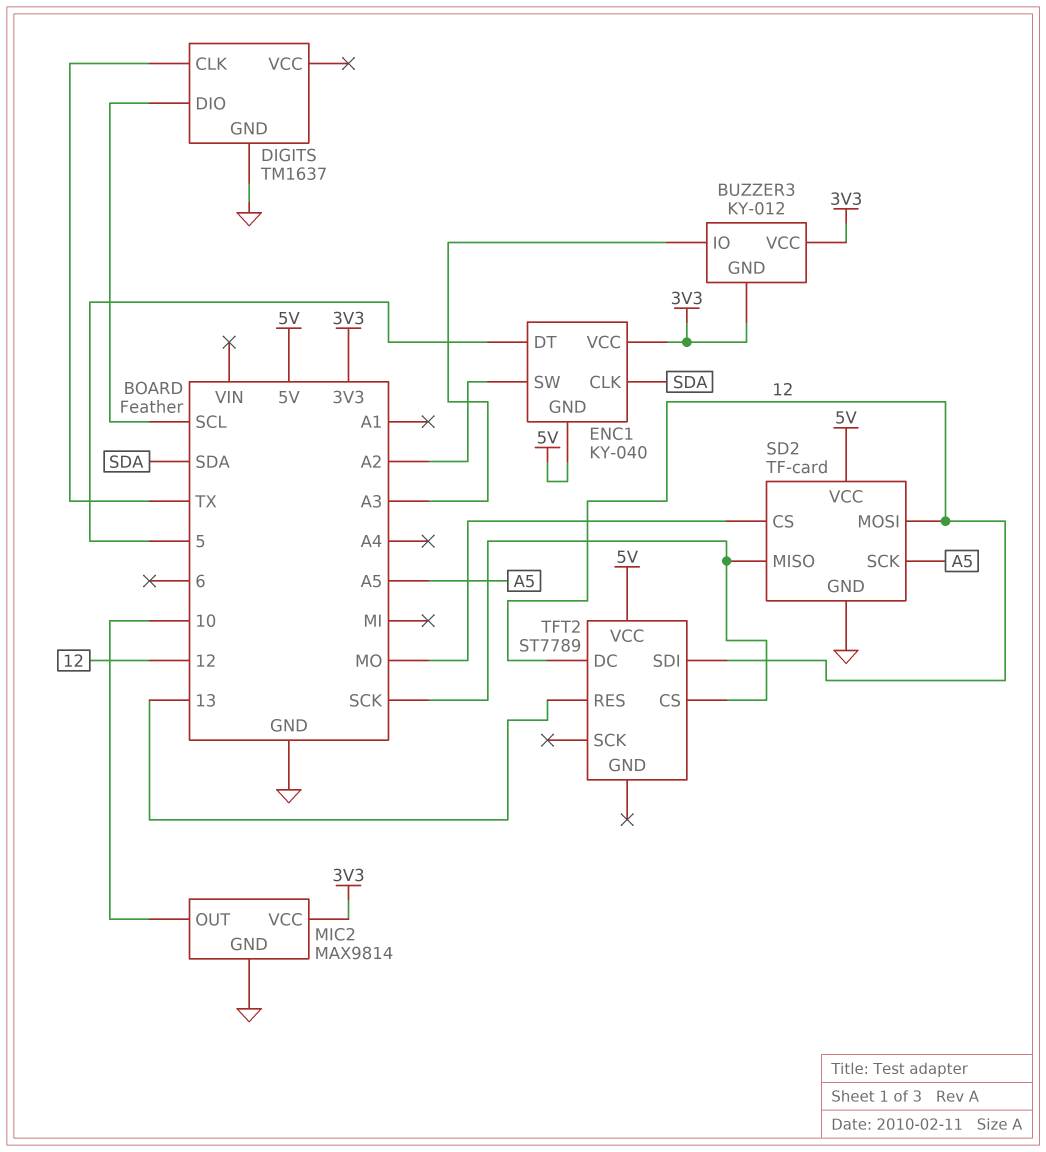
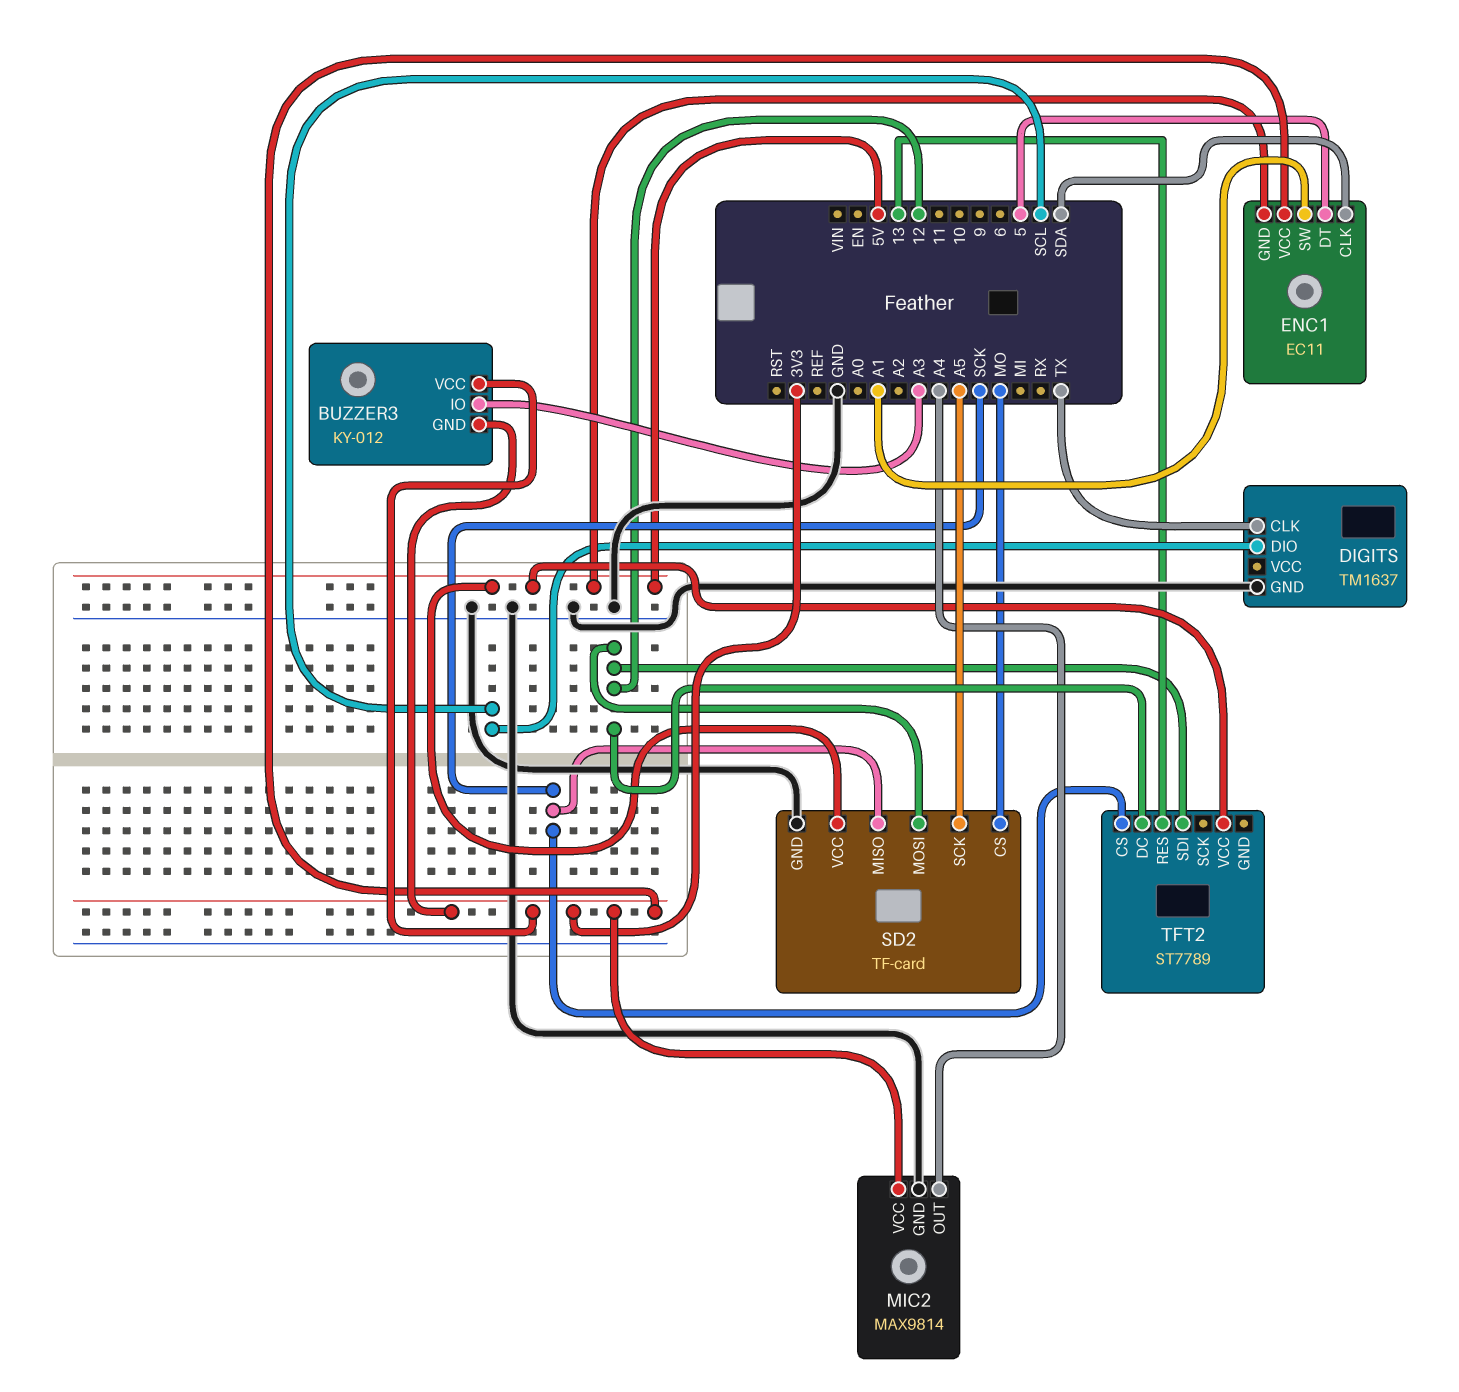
ENC1: KY-040 -> EC11
ENC1 pin SW: A2 -> A1
MIC2 pin OUT: 10 -> A4

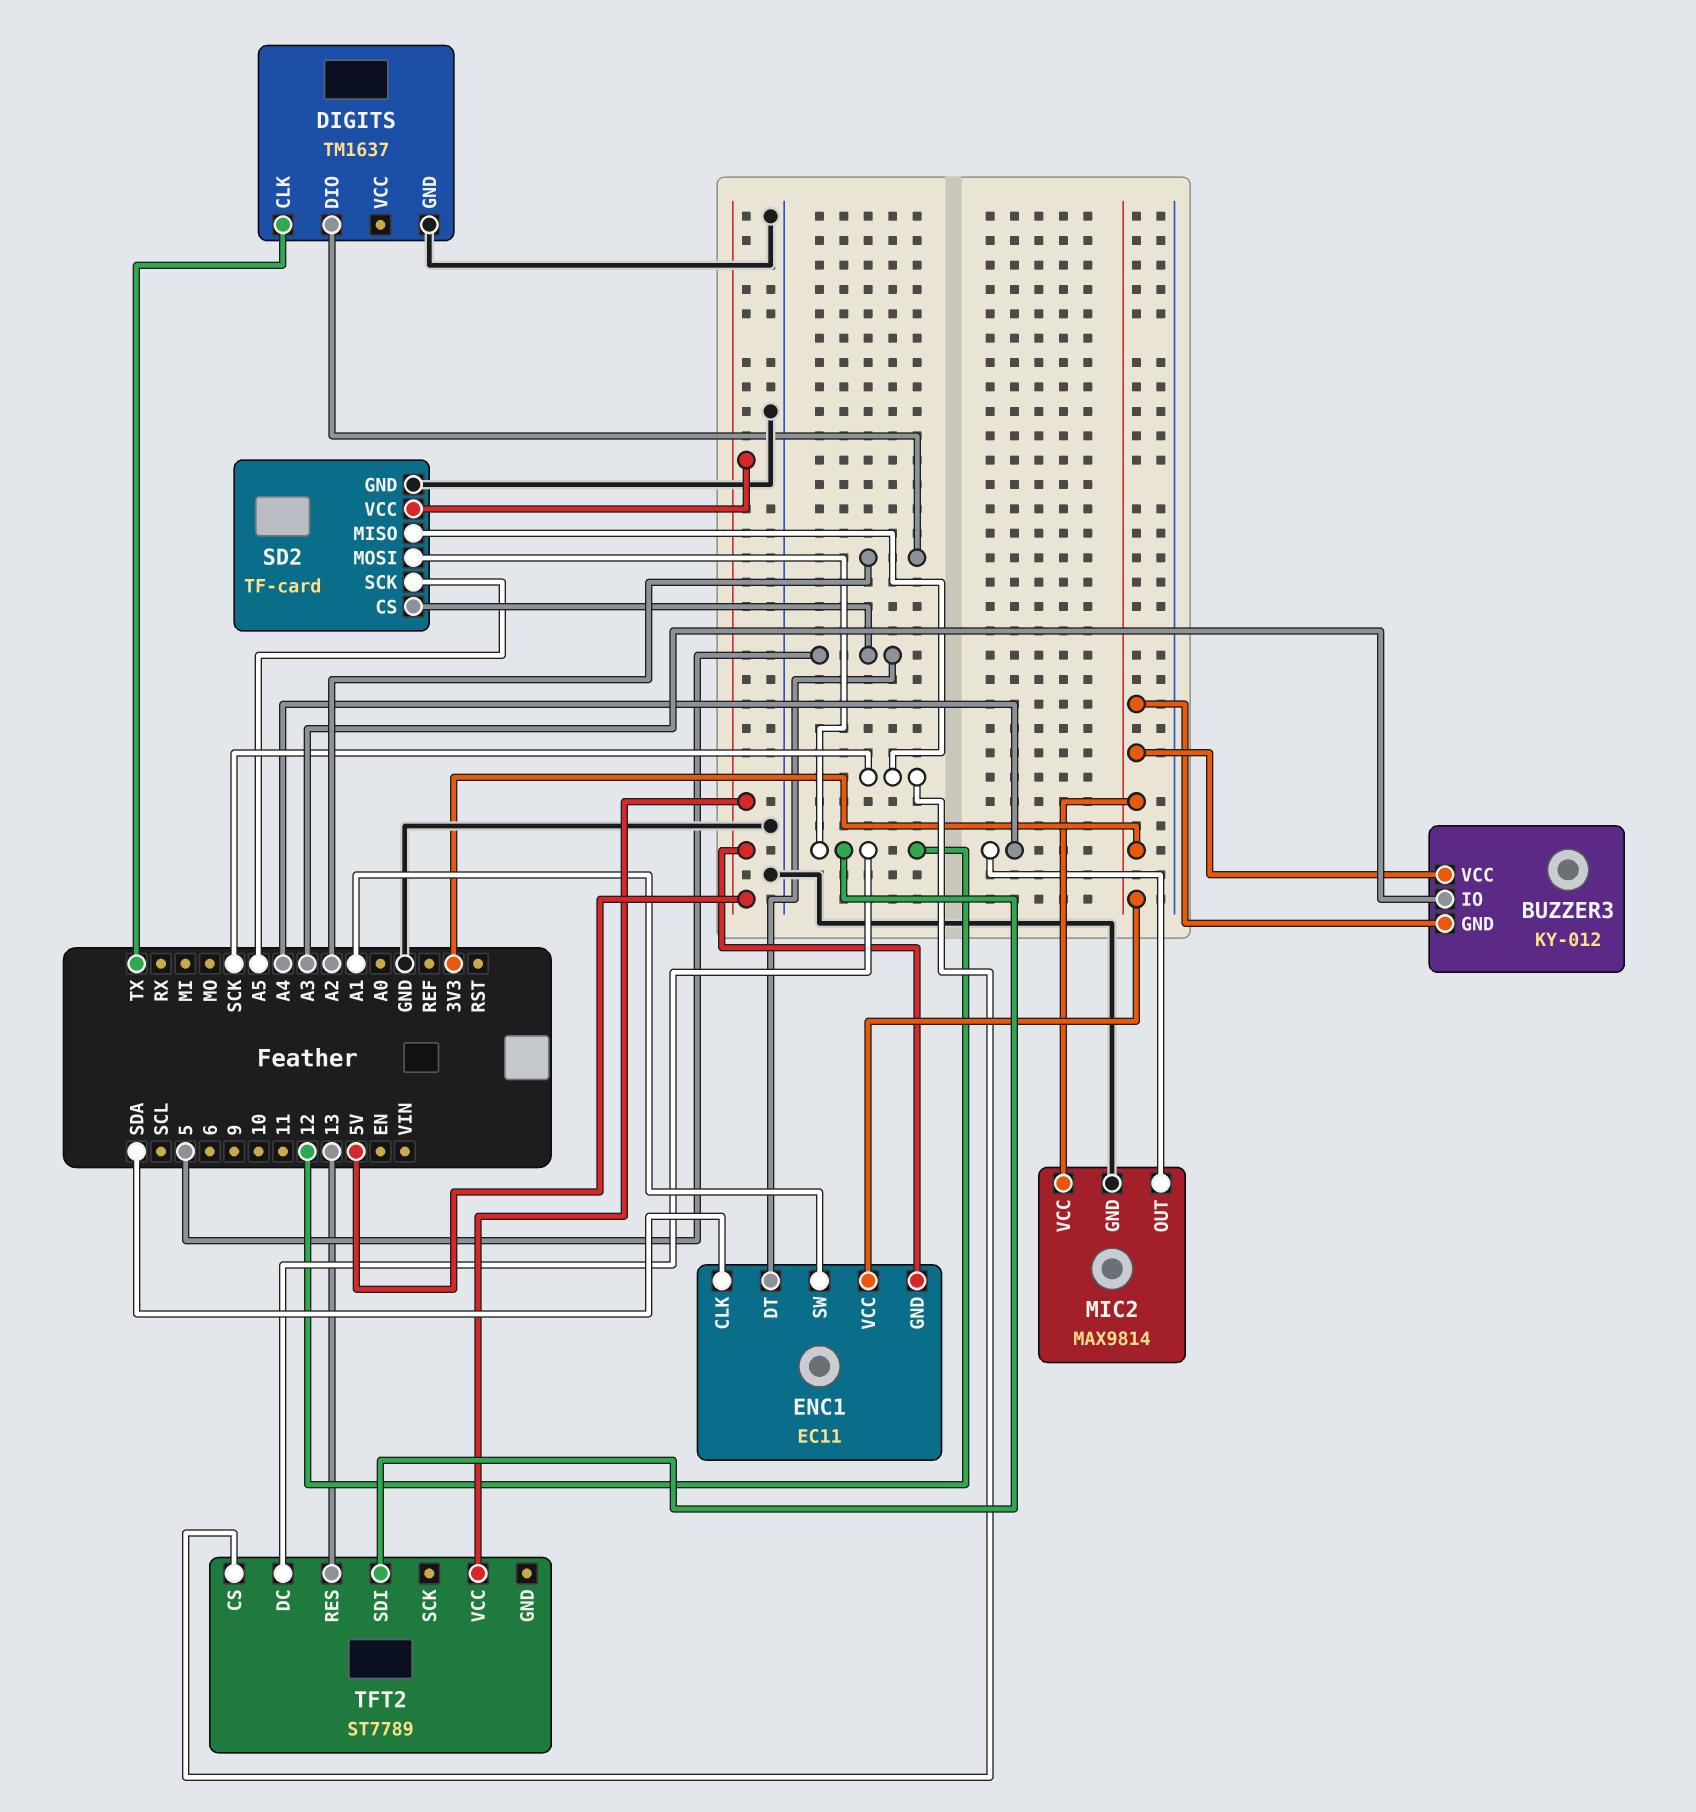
DIGITS pin DIO: SCL -> A2
SD2 pin CS: MO -> 5

